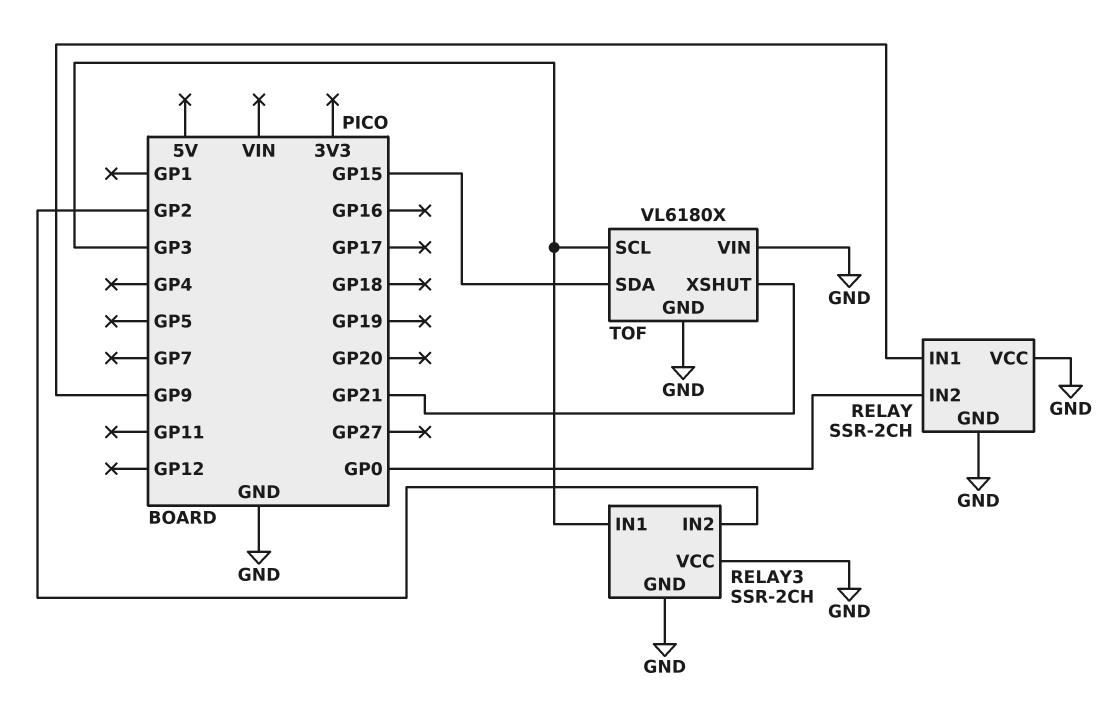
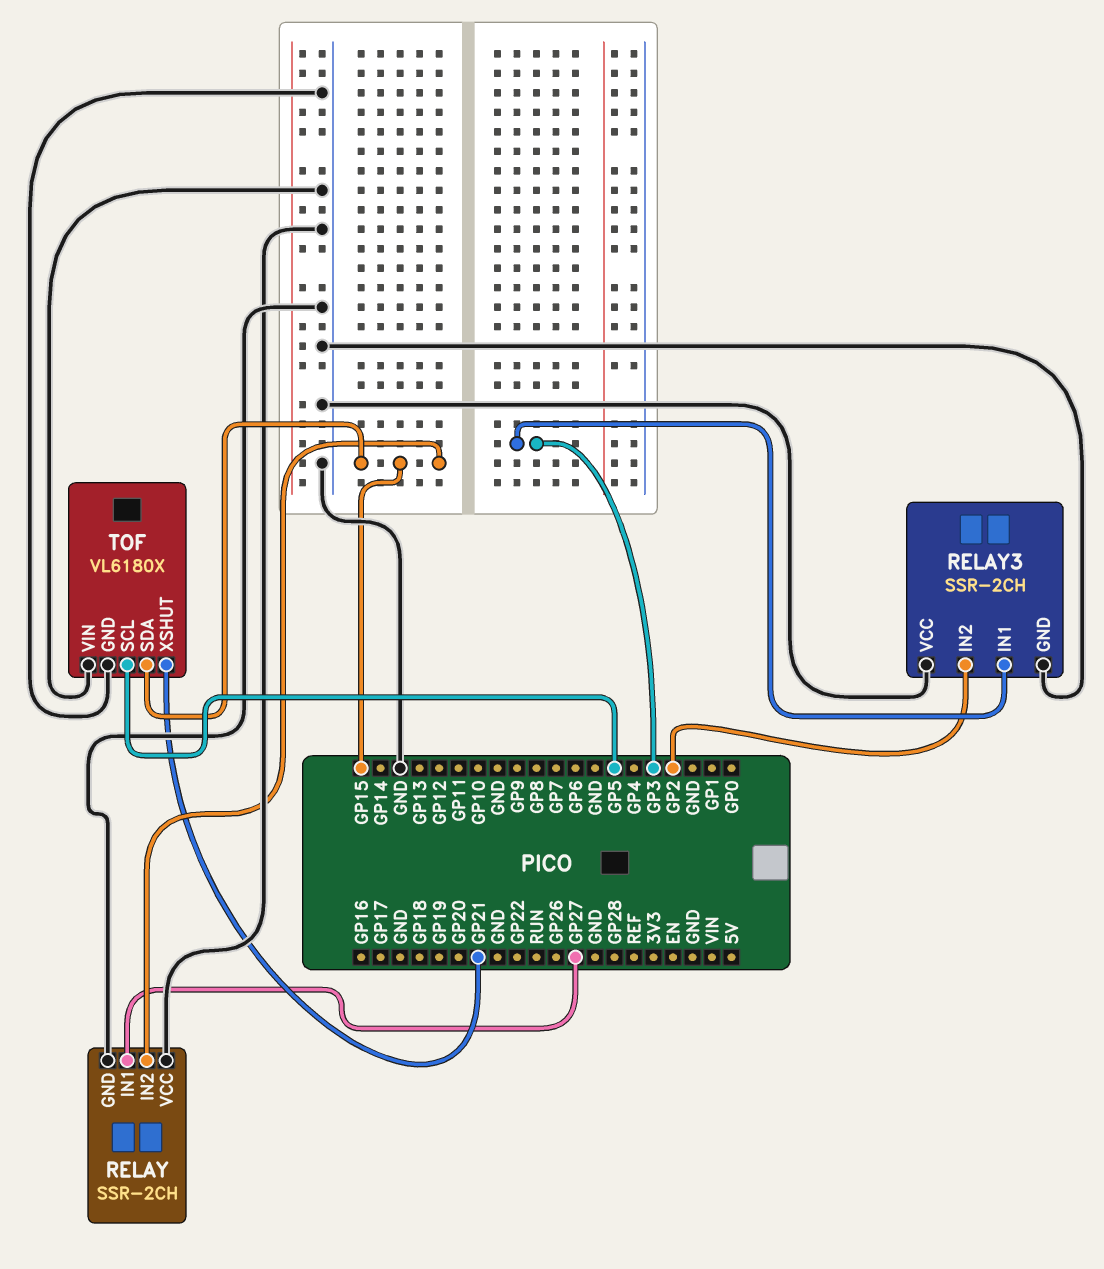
RELAY pin IN1: GP9 -> GP27
RELAY pin IN2: GP0 -> GP15
TOF pin SCL: GP3 -> GP5

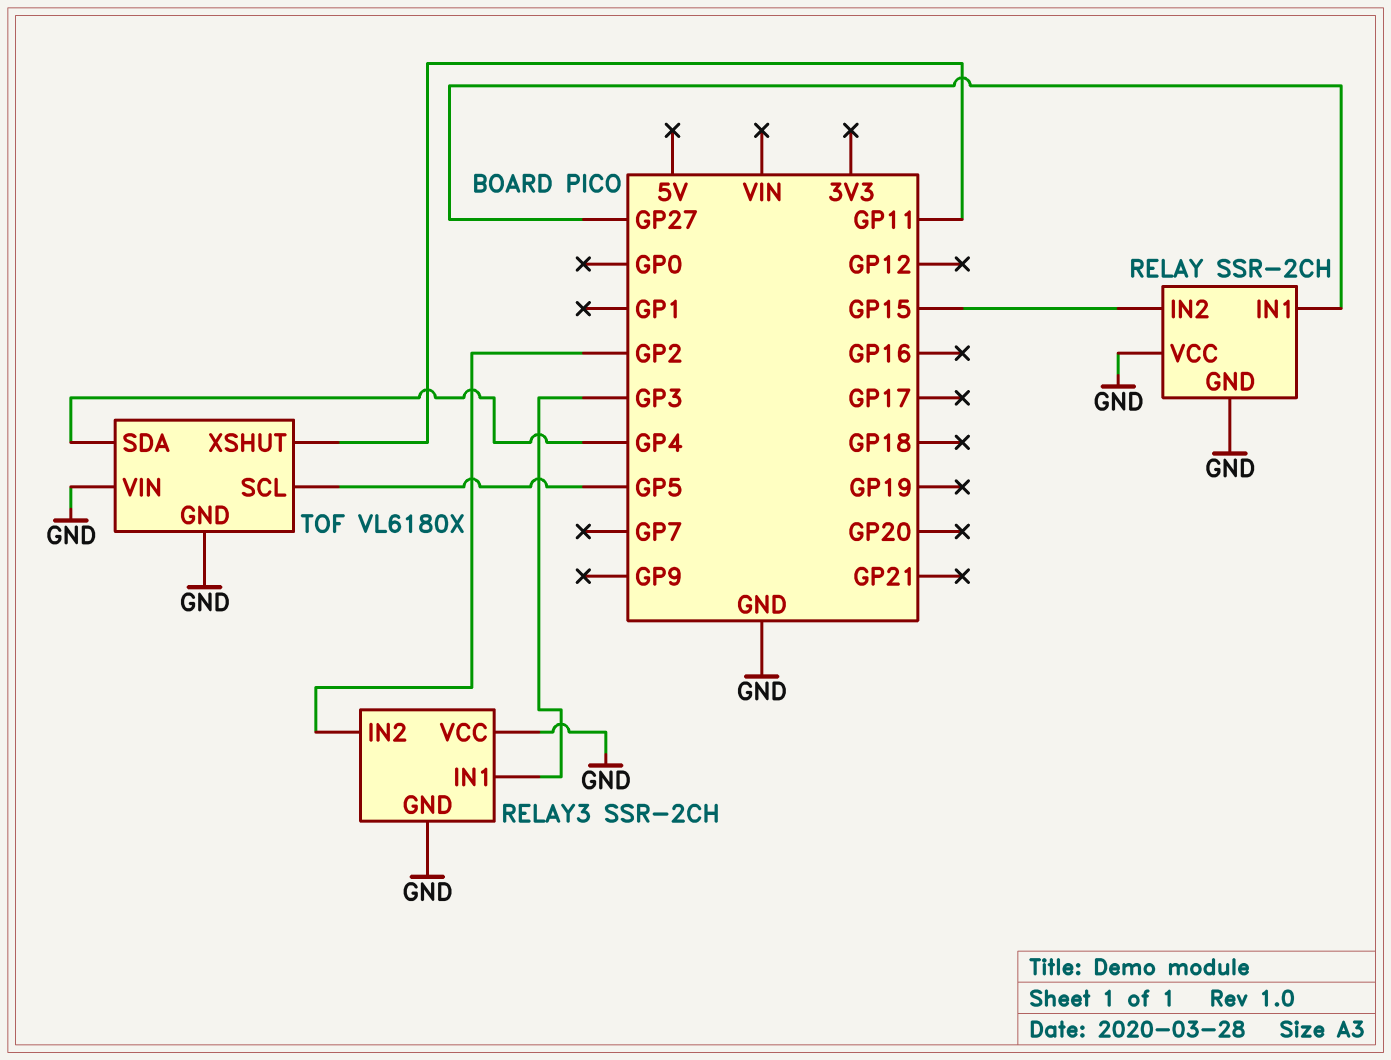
TOF pin SDA: GP15 -> GP4
TOF pin XSHUT: GP21 -> GP11

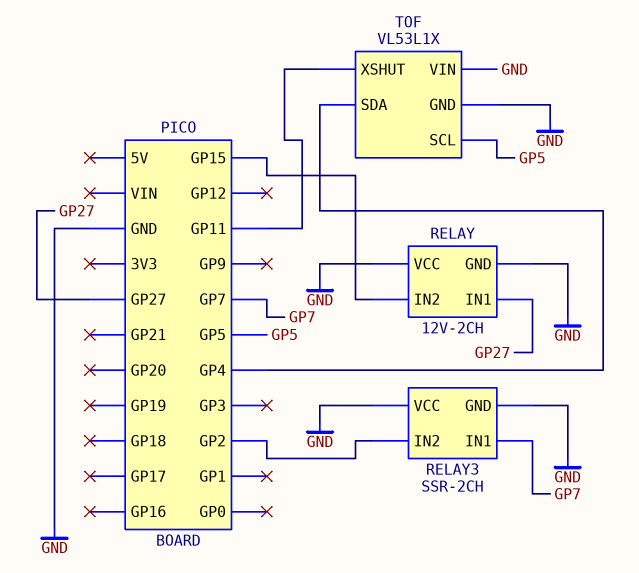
RELAY: SSR-2CH -> 12V-2CH
RELAY3 pin IN1: GP3 -> GP7
TOF: VL6180X -> VL53L1X

